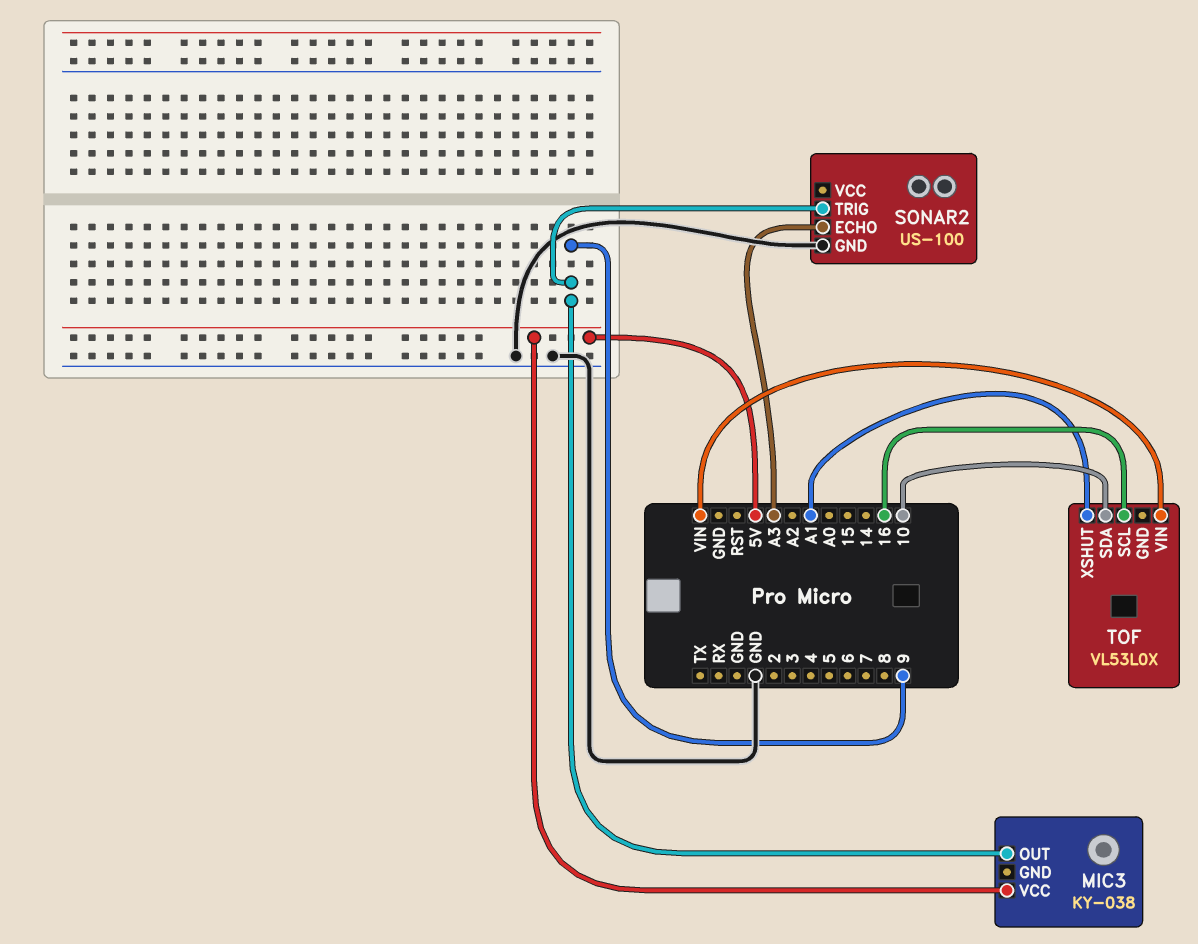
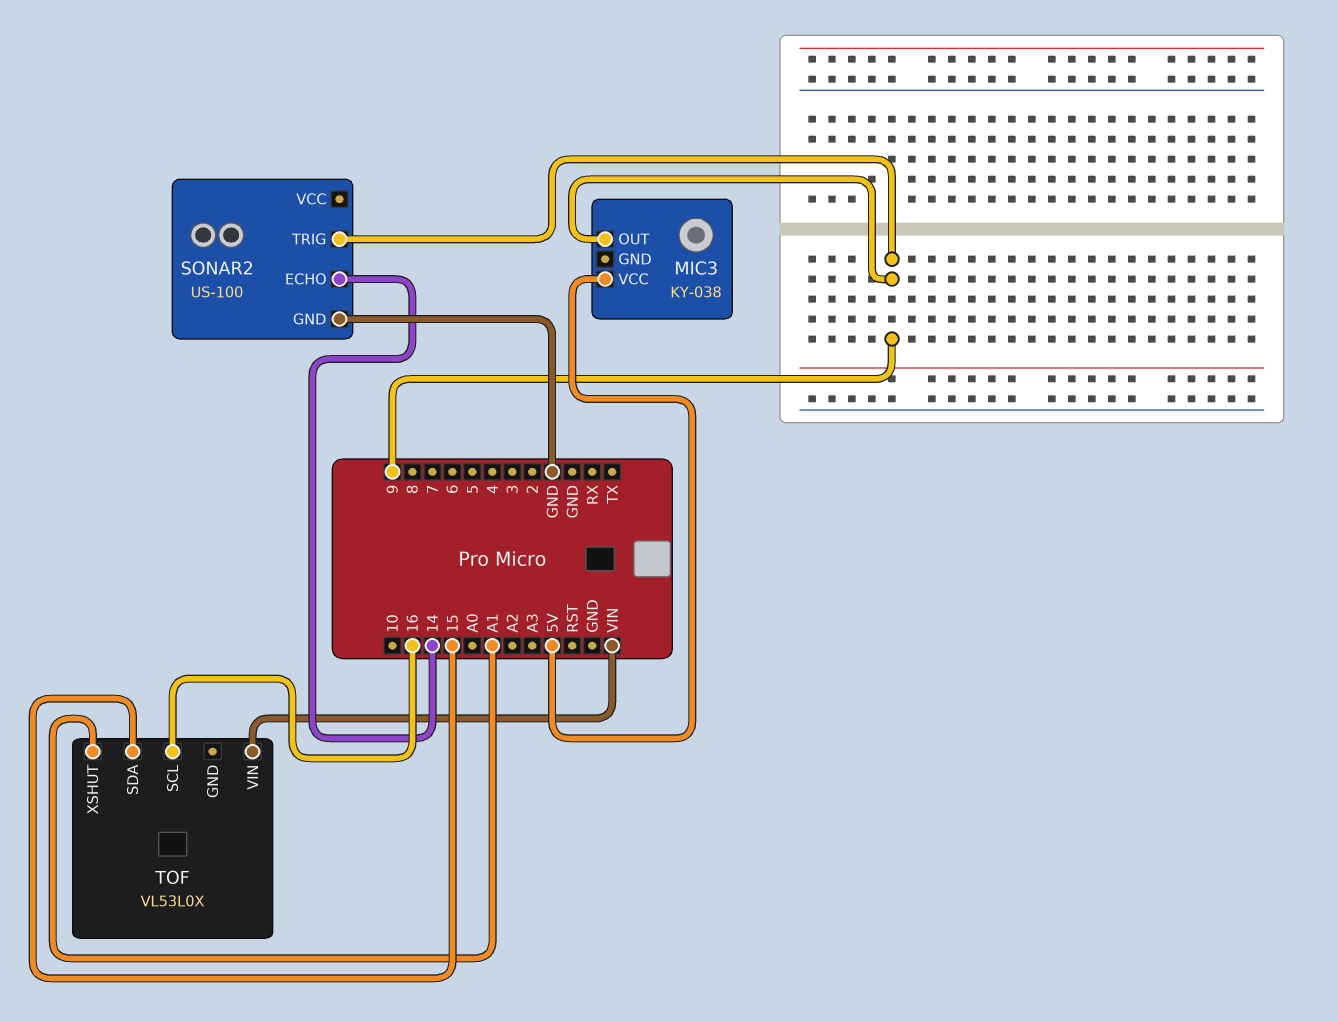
SONAR2 pin ECHO: A3 -> 14
TOF pin SDA: 10 -> 15

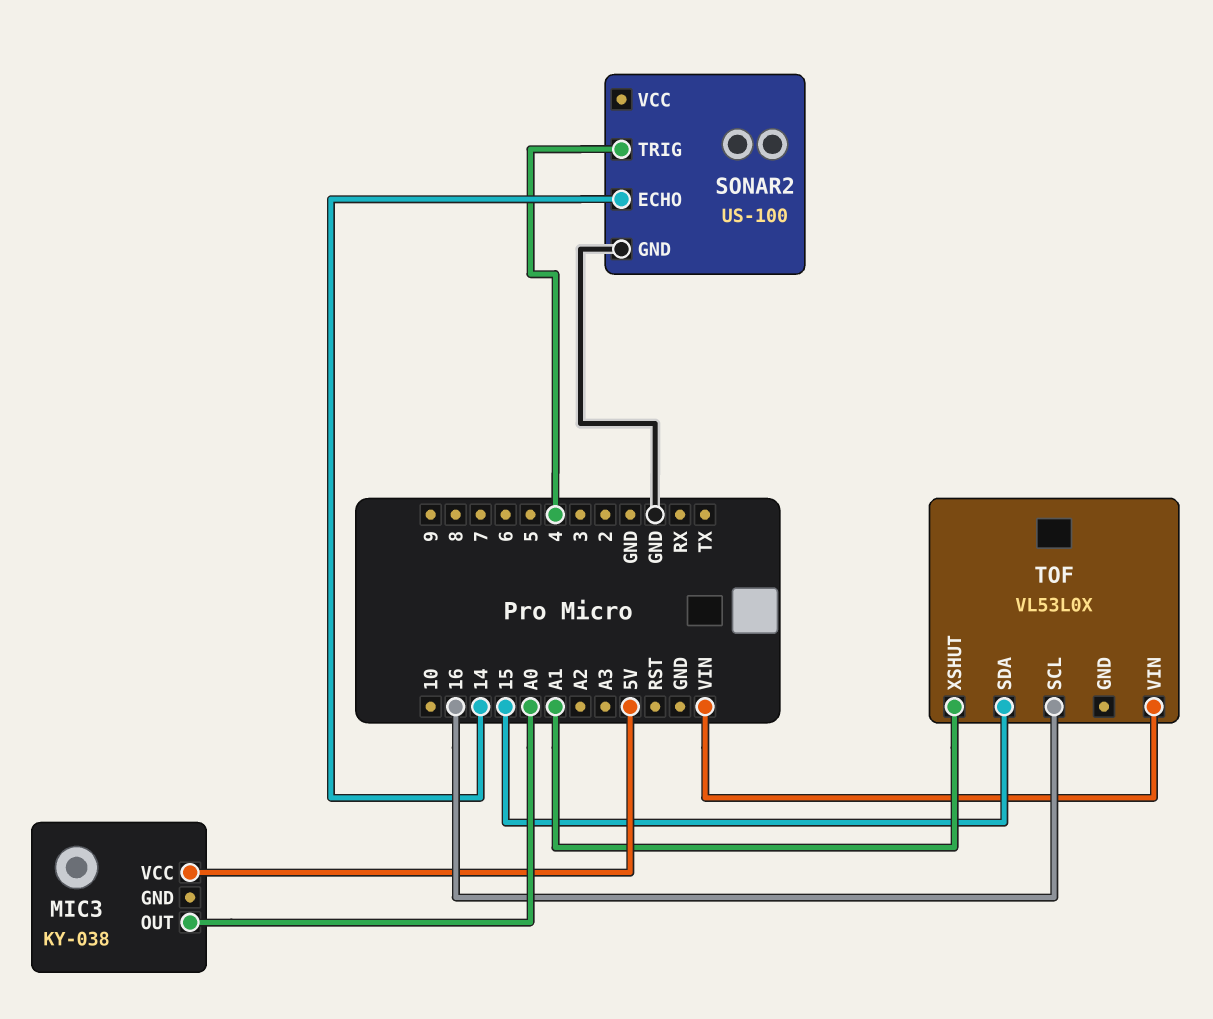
MIC3 pin OUT: 9 -> A0
SONAR2 pin TRIG: 9 -> 4

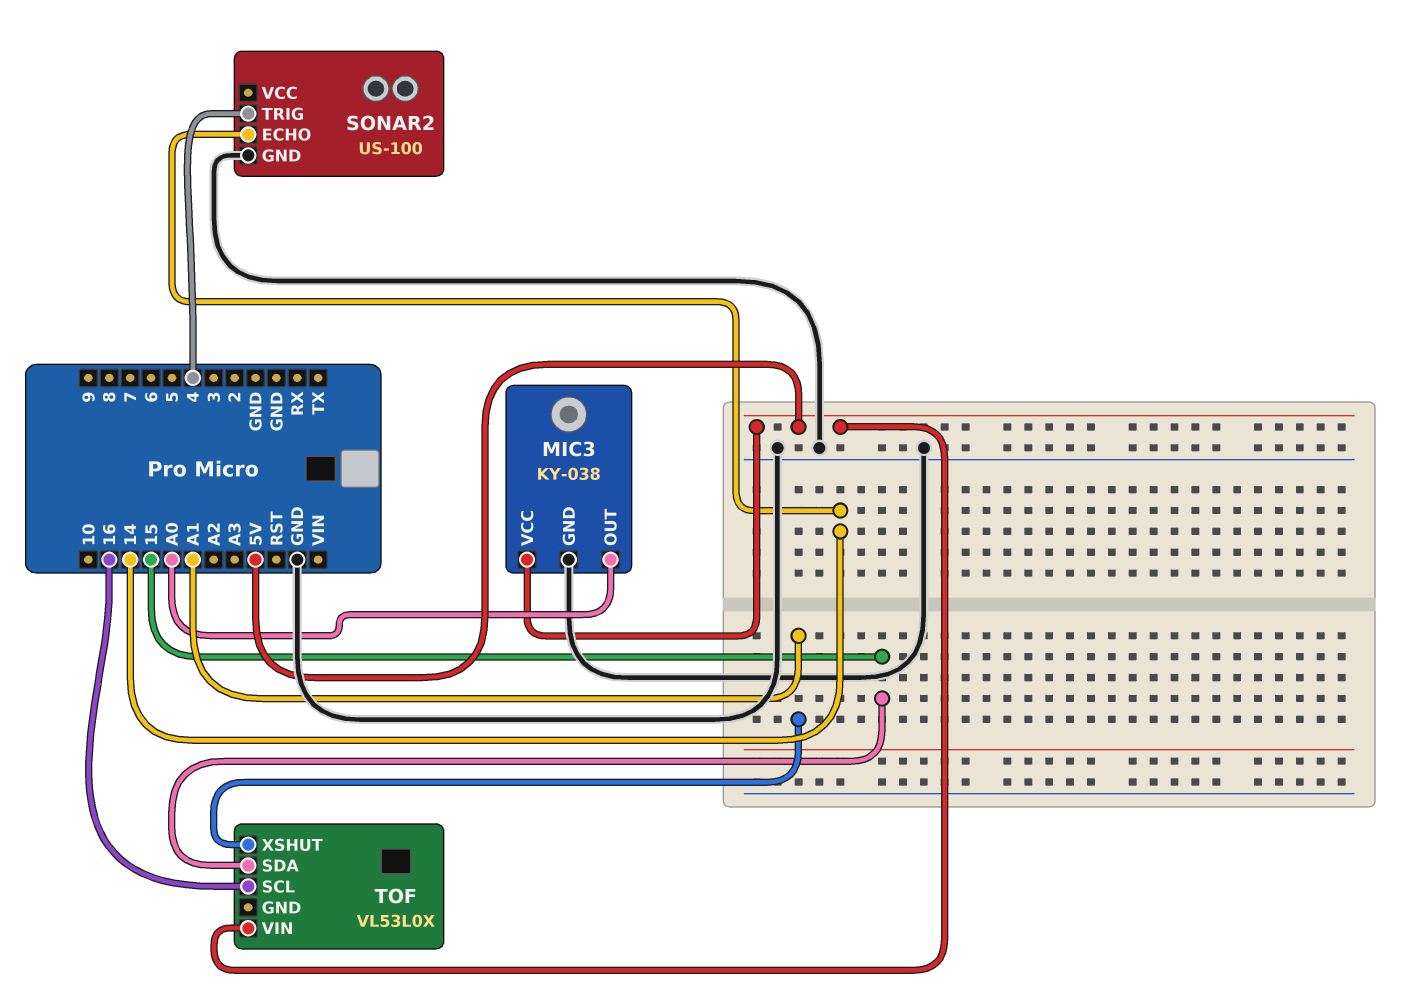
MIC3 pin GND: none -> GND
TOF pin VIN: VIN -> 5V

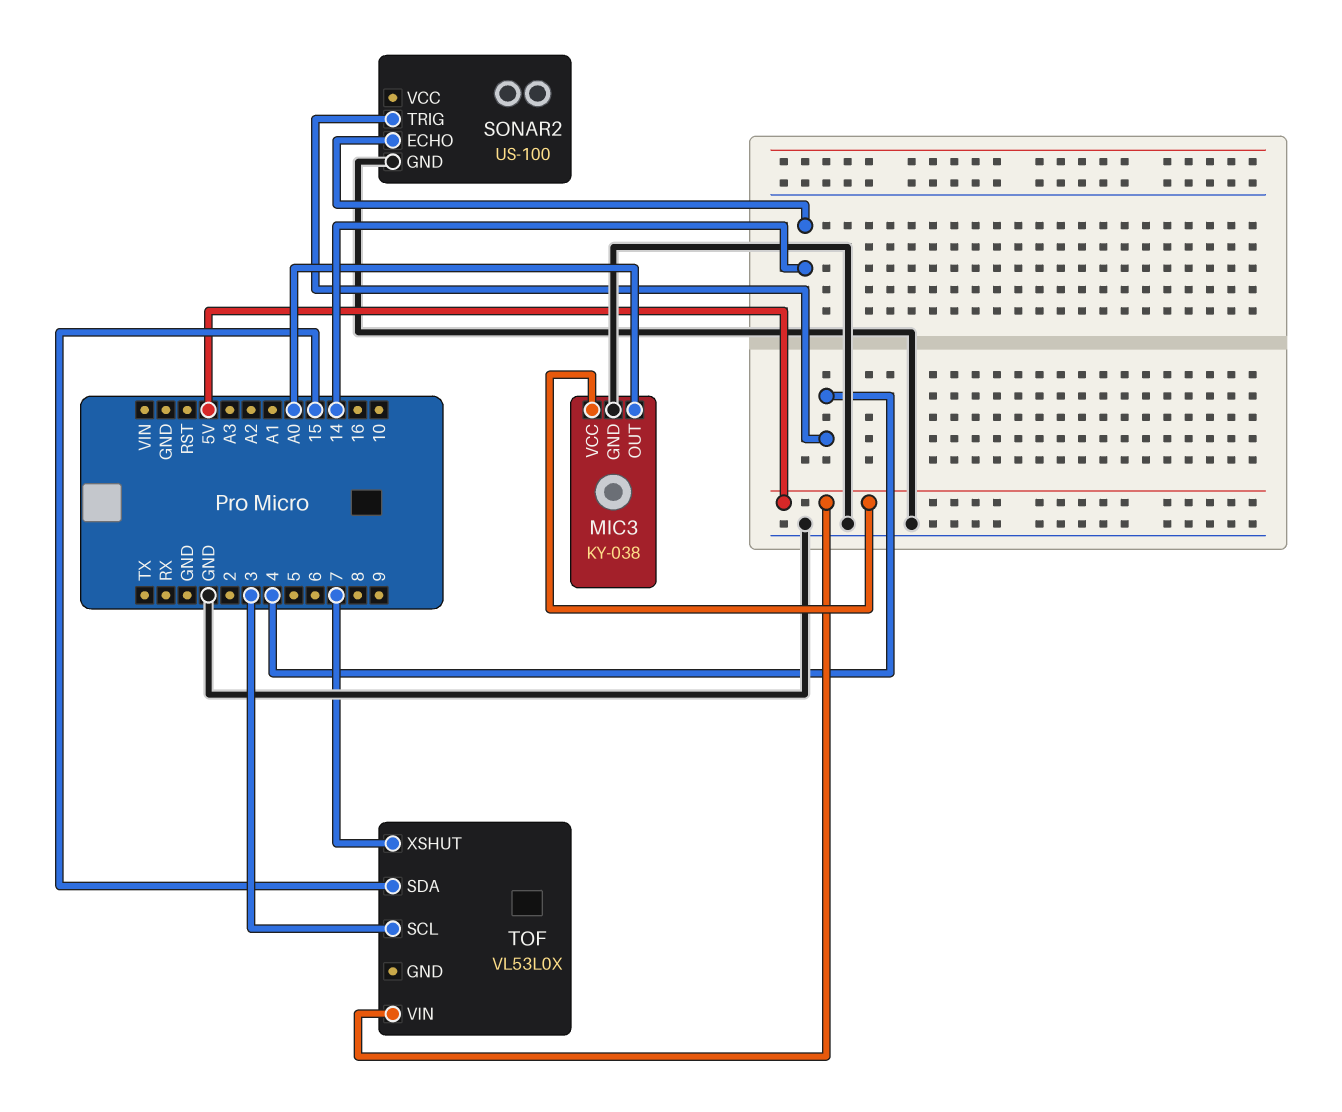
TOF pin SCL: 16 -> 3
TOF pin XSHUT: A1 -> 7

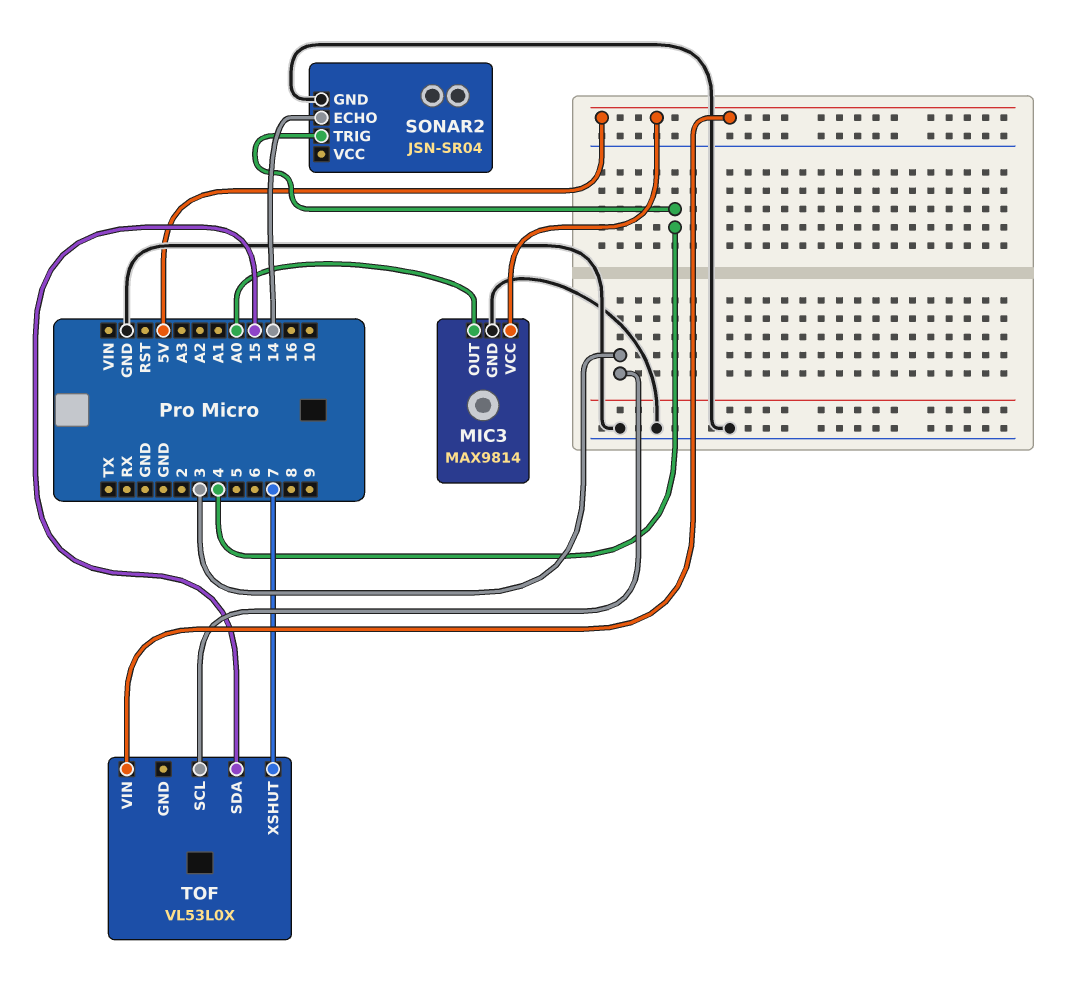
MIC3: KY-038 -> MAX9814
SONAR2: US-100 -> JSN-SR04

